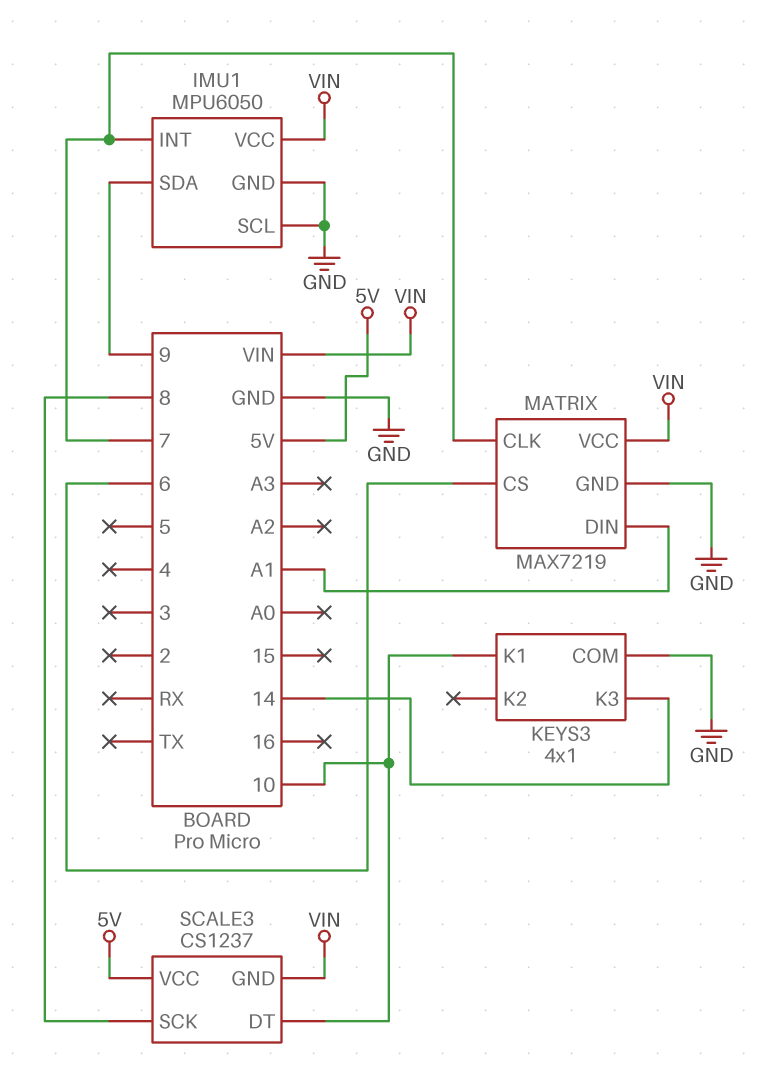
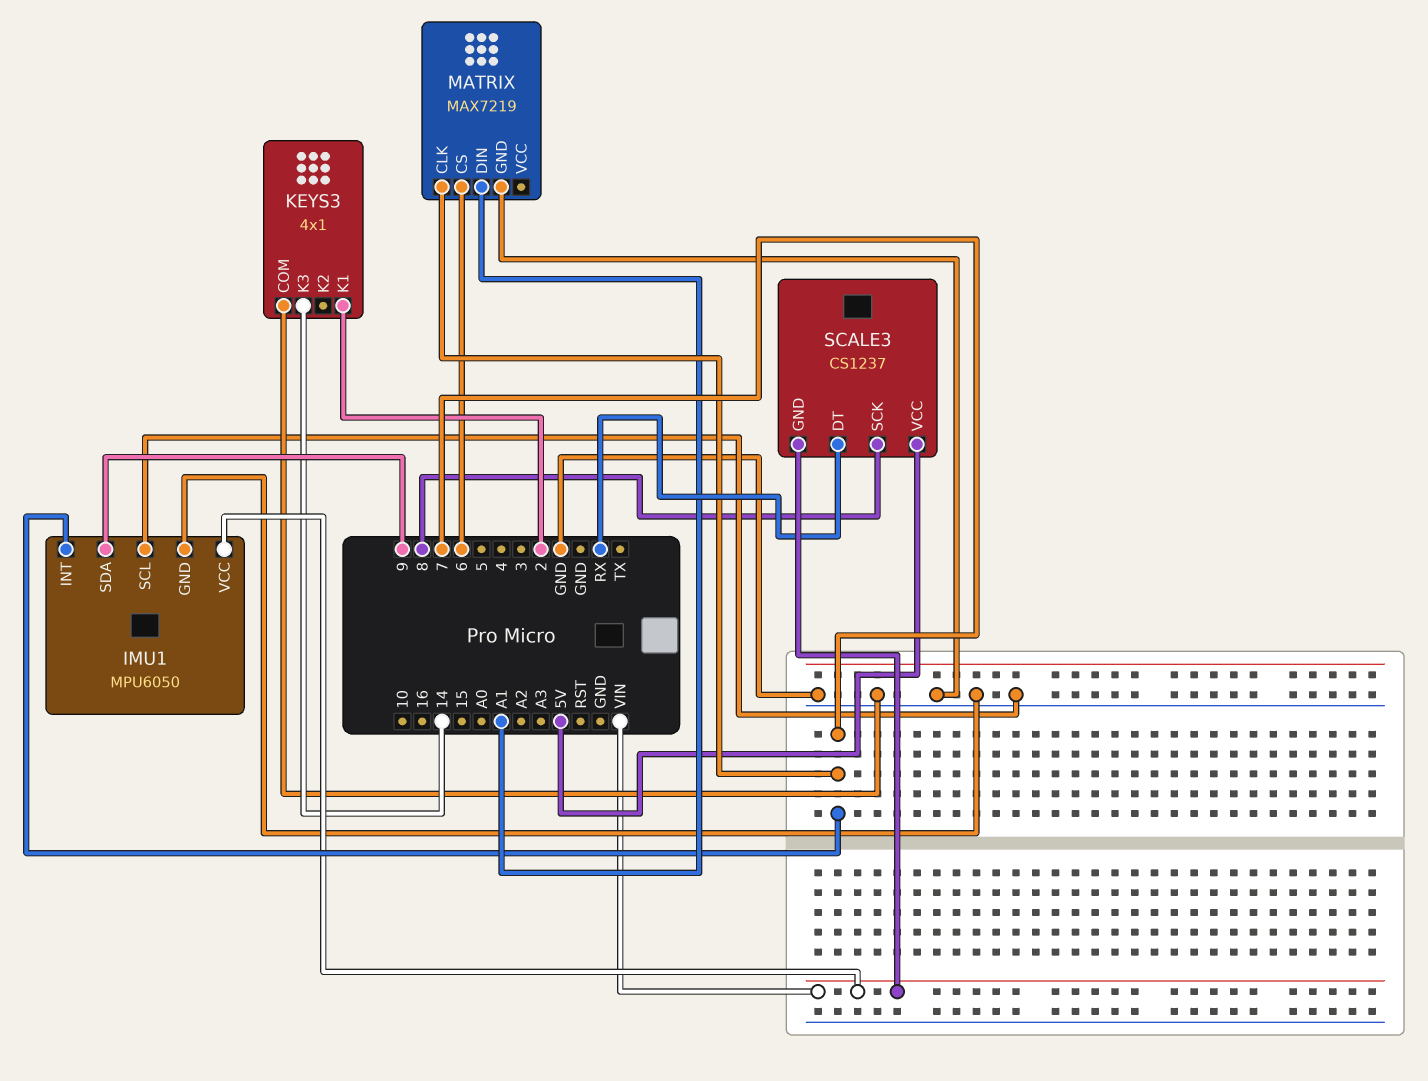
KEYS3 pin K1: 10 -> 2
MATRIX pin VCC: VIN -> none
SCALE3 pin DT: 10 -> RX

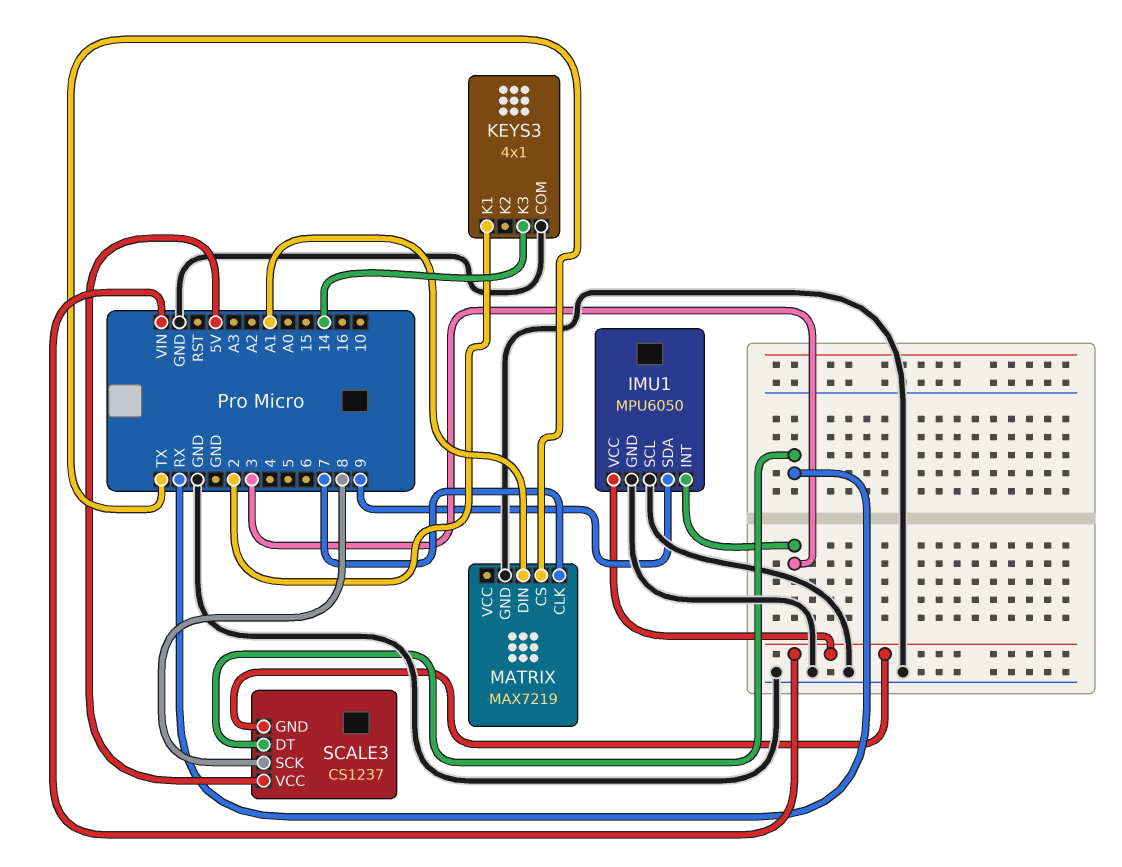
IMU1 pin INT: 7 -> 3
MATRIX pin CS: 6 -> TX

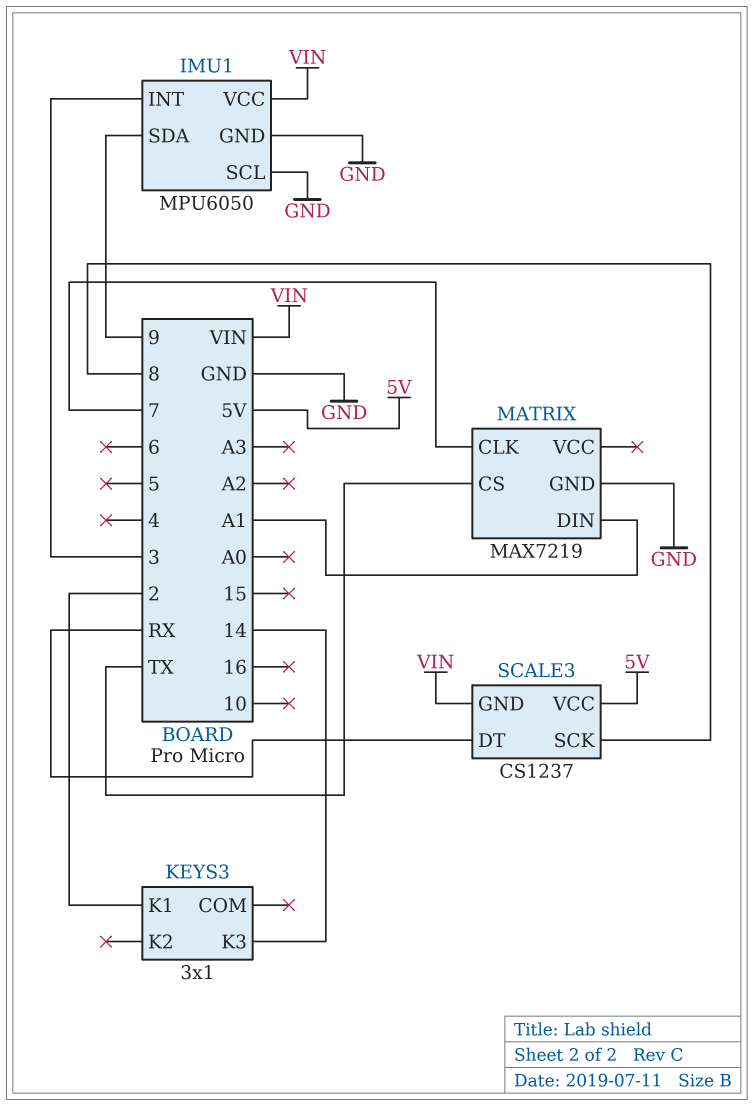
KEYS3: 4x1 -> 3x1
KEYS3 pin COM: GND -> none

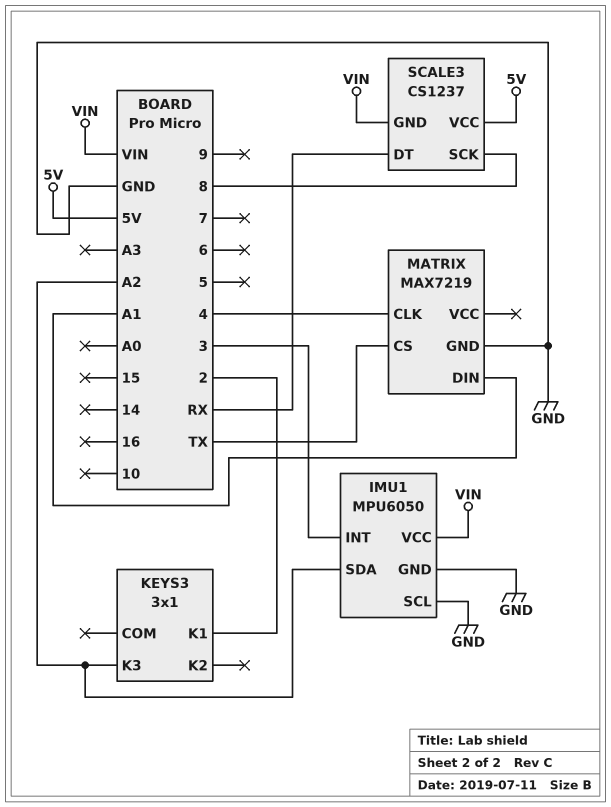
IMU1 pin SDA: 9 -> A2
KEYS3 pin K3: 14 -> A2
MATRIX pin CLK: 7 -> 4

